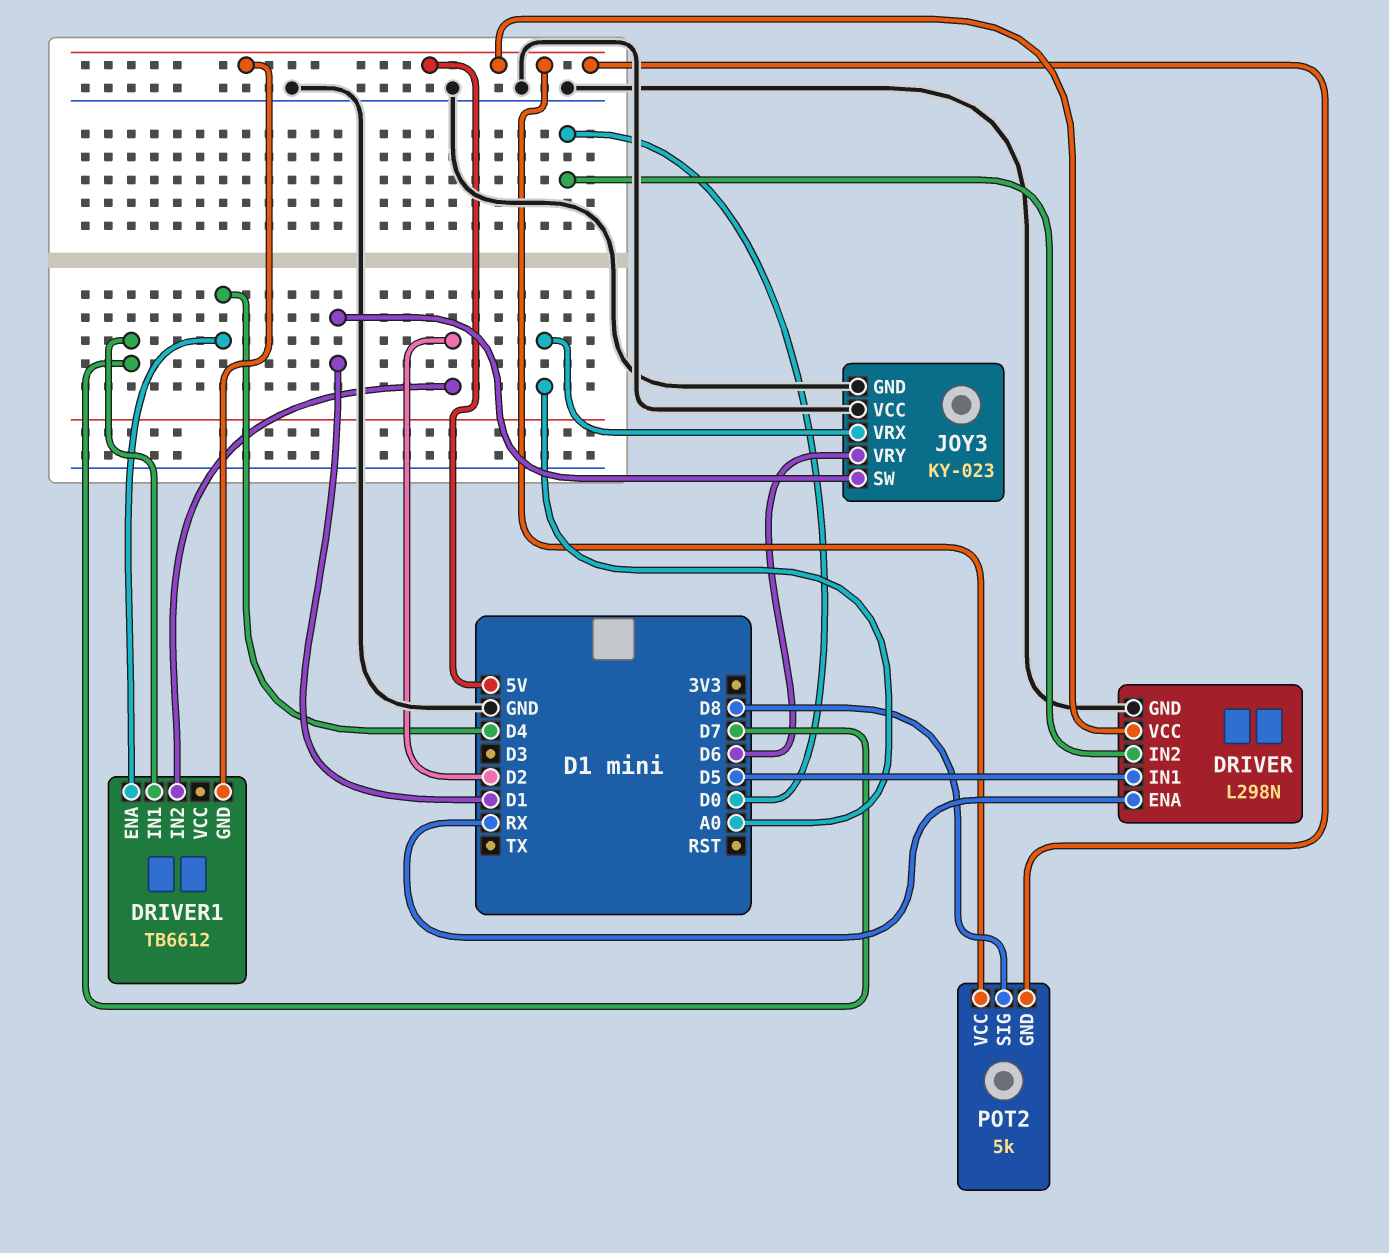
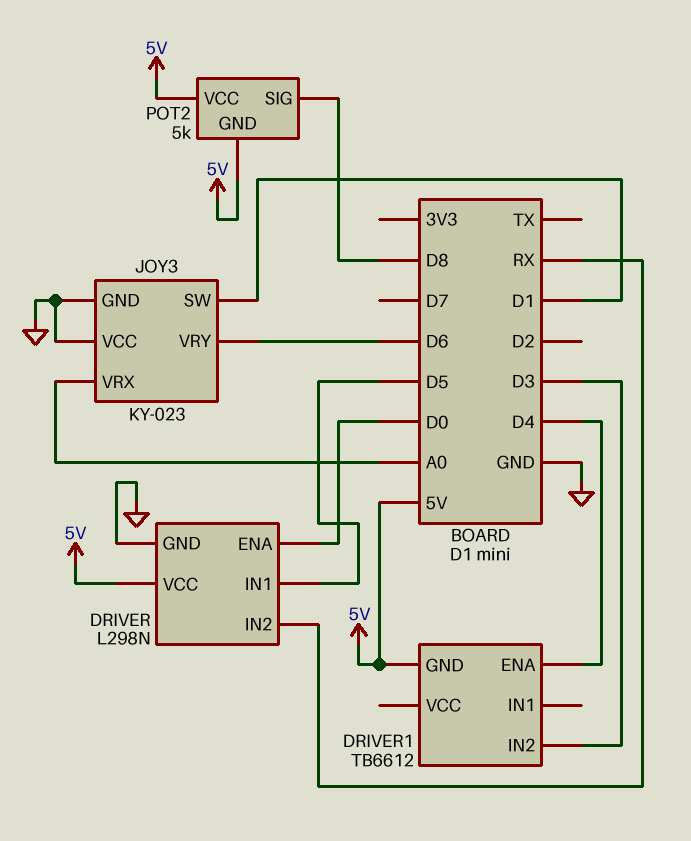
DRIVER pin ENA: RX -> D0
DRIVER pin IN2: D0 -> RX
DRIVER1 pin IN1: D7 -> none
DRIVER1 pin IN2: D2 -> D3

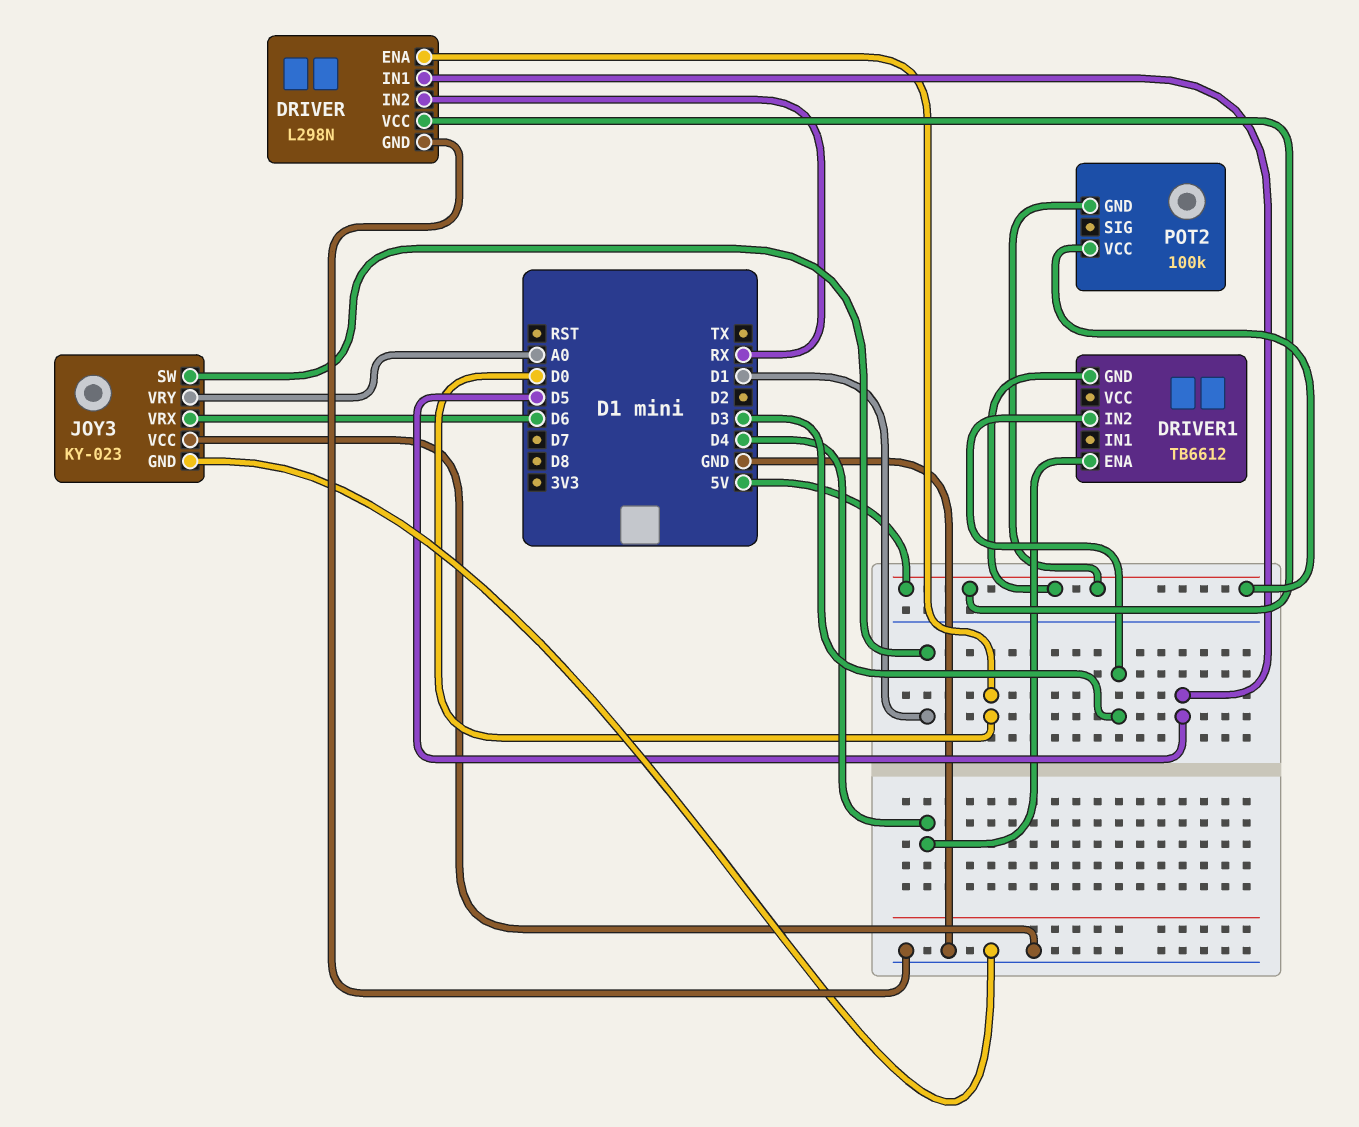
JOY3 pin VRX: A0 -> D6
JOY3 pin VRY: D6 -> A0
POT2: 5k -> 100k
POT2 pin SIG: D8 -> none

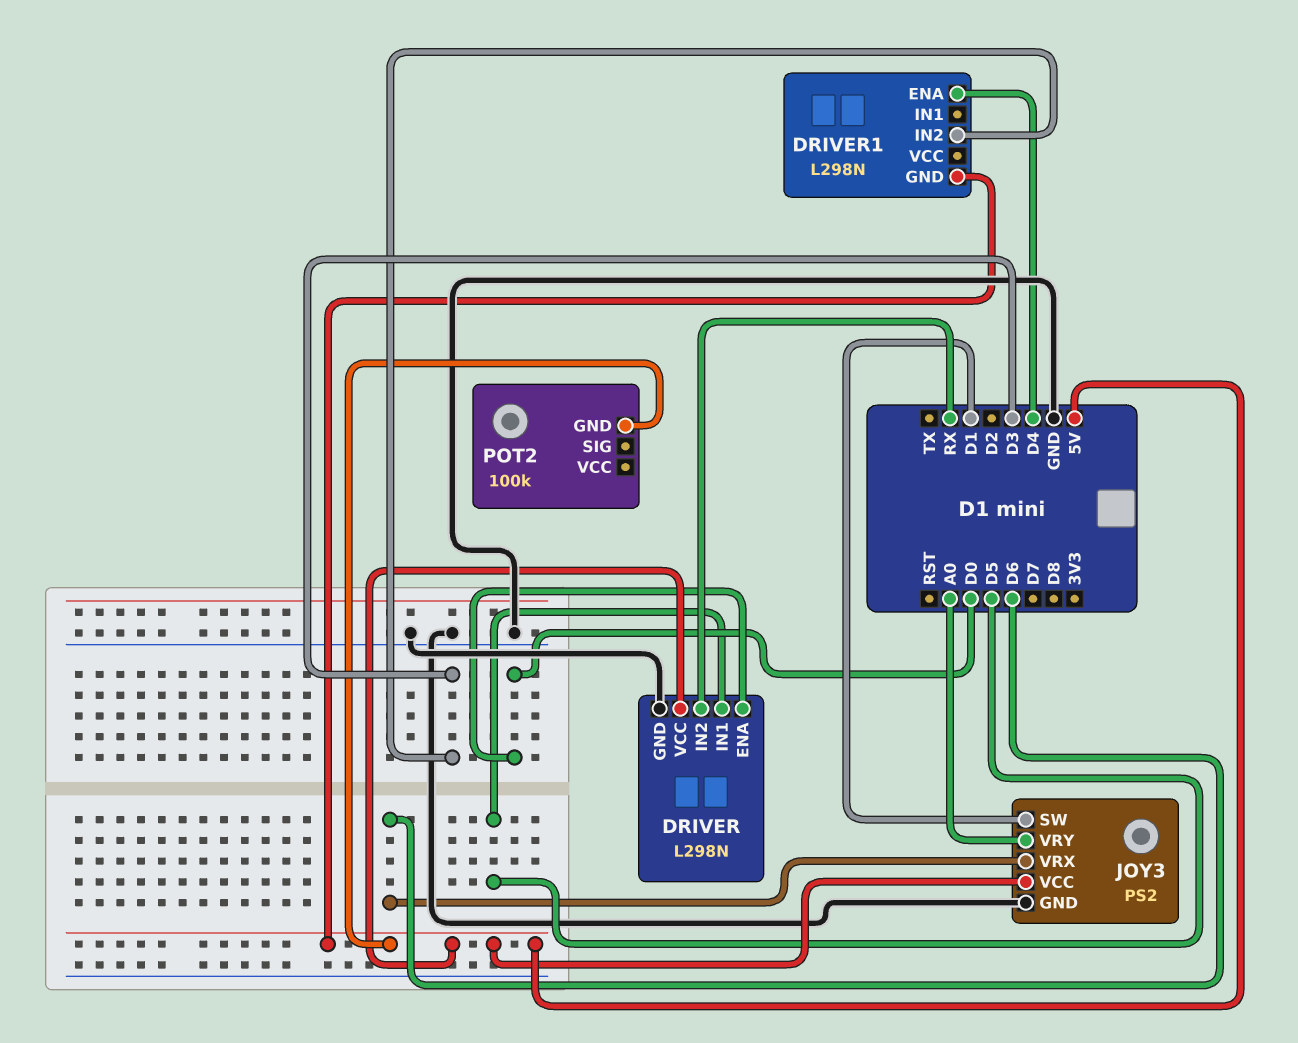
DRIVER1: TB6612 -> L298N
JOY3: KY-023 -> PS2
JOY3 pin VCC: GND -> 5V
POT2 pin VCC: 5V -> none

